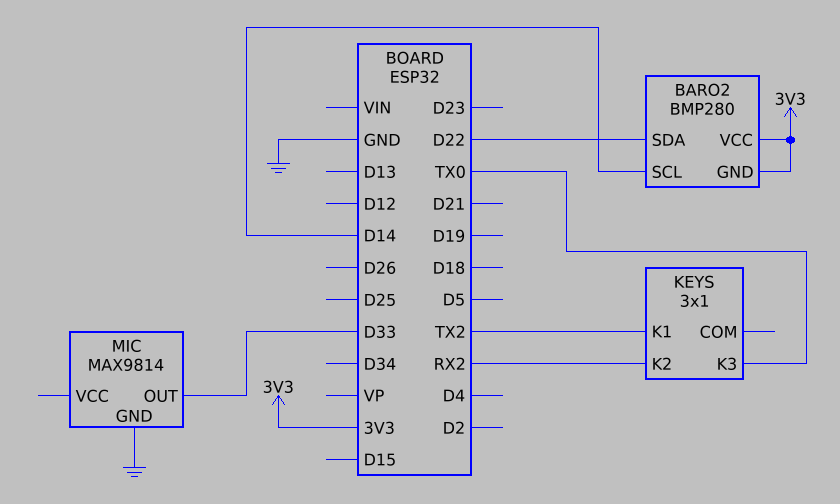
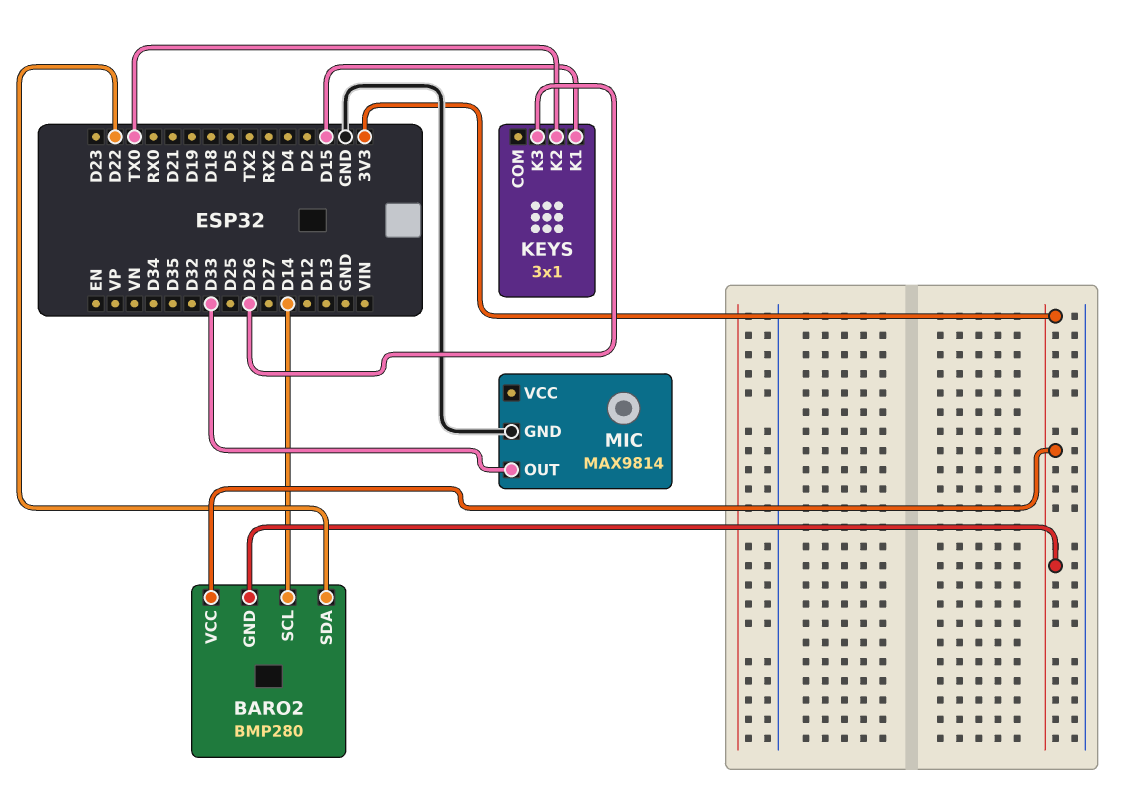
KEYS pin K1: TX2 -> D15
KEYS pin K2: RX2 -> TX0
KEYS pin K3: TX0 -> D26

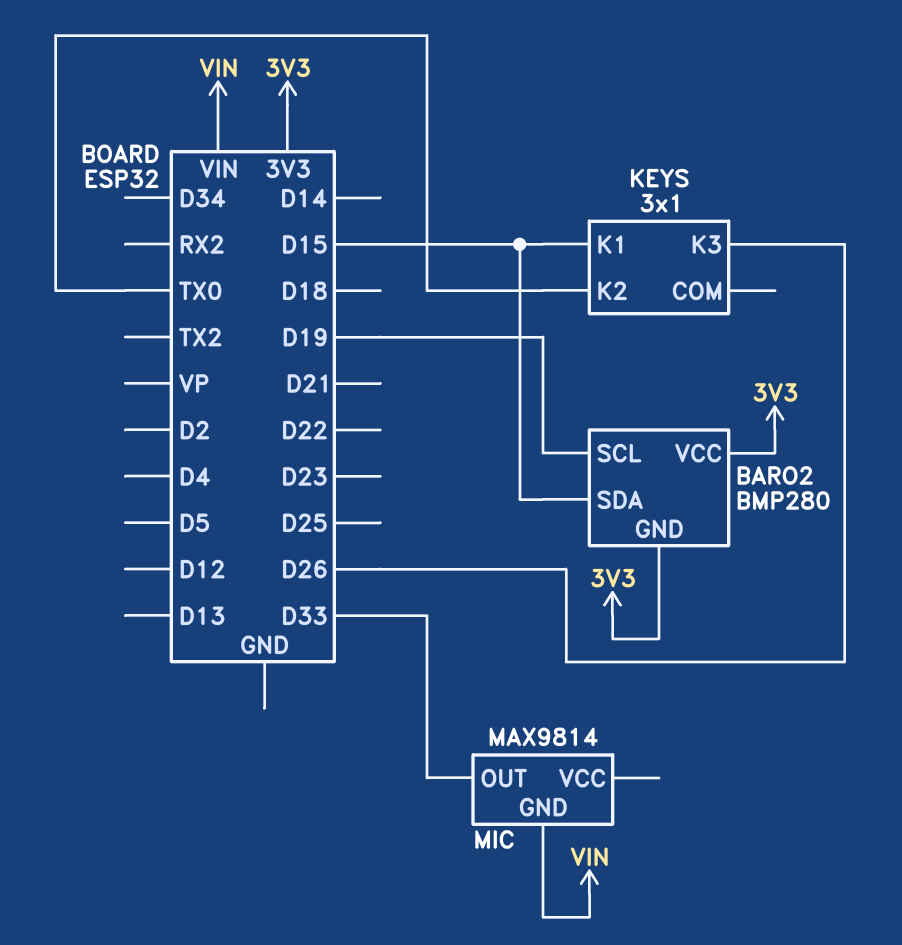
BARO2 pin SCL: D14 -> D19
BARO2 pin SDA: D22 -> D15
MIC pin GND: GND -> VIN

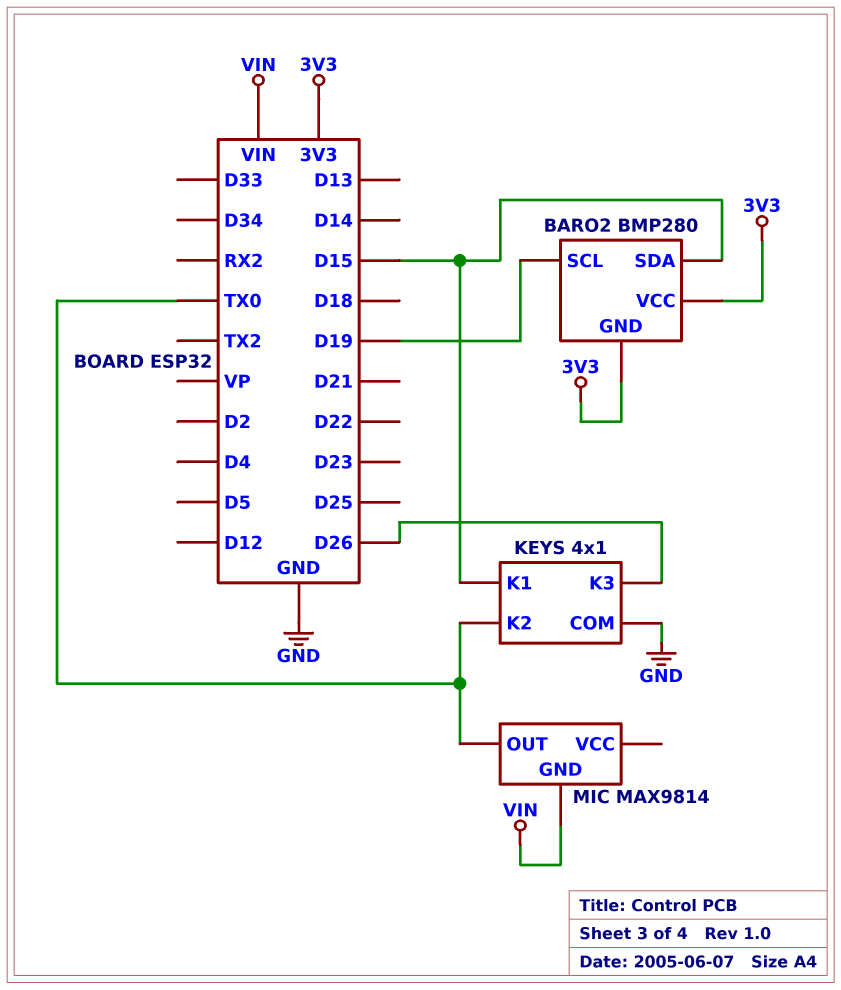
KEYS: 3x1 -> 4x1
KEYS pin COM: none -> GND
MIC pin OUT: D33 -> TX0

